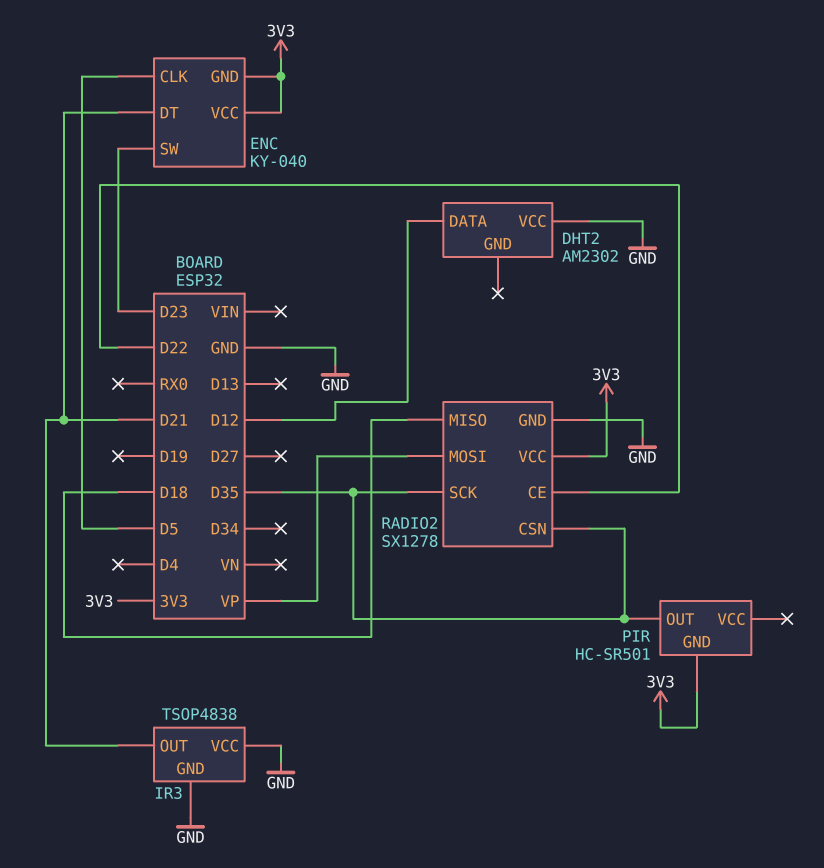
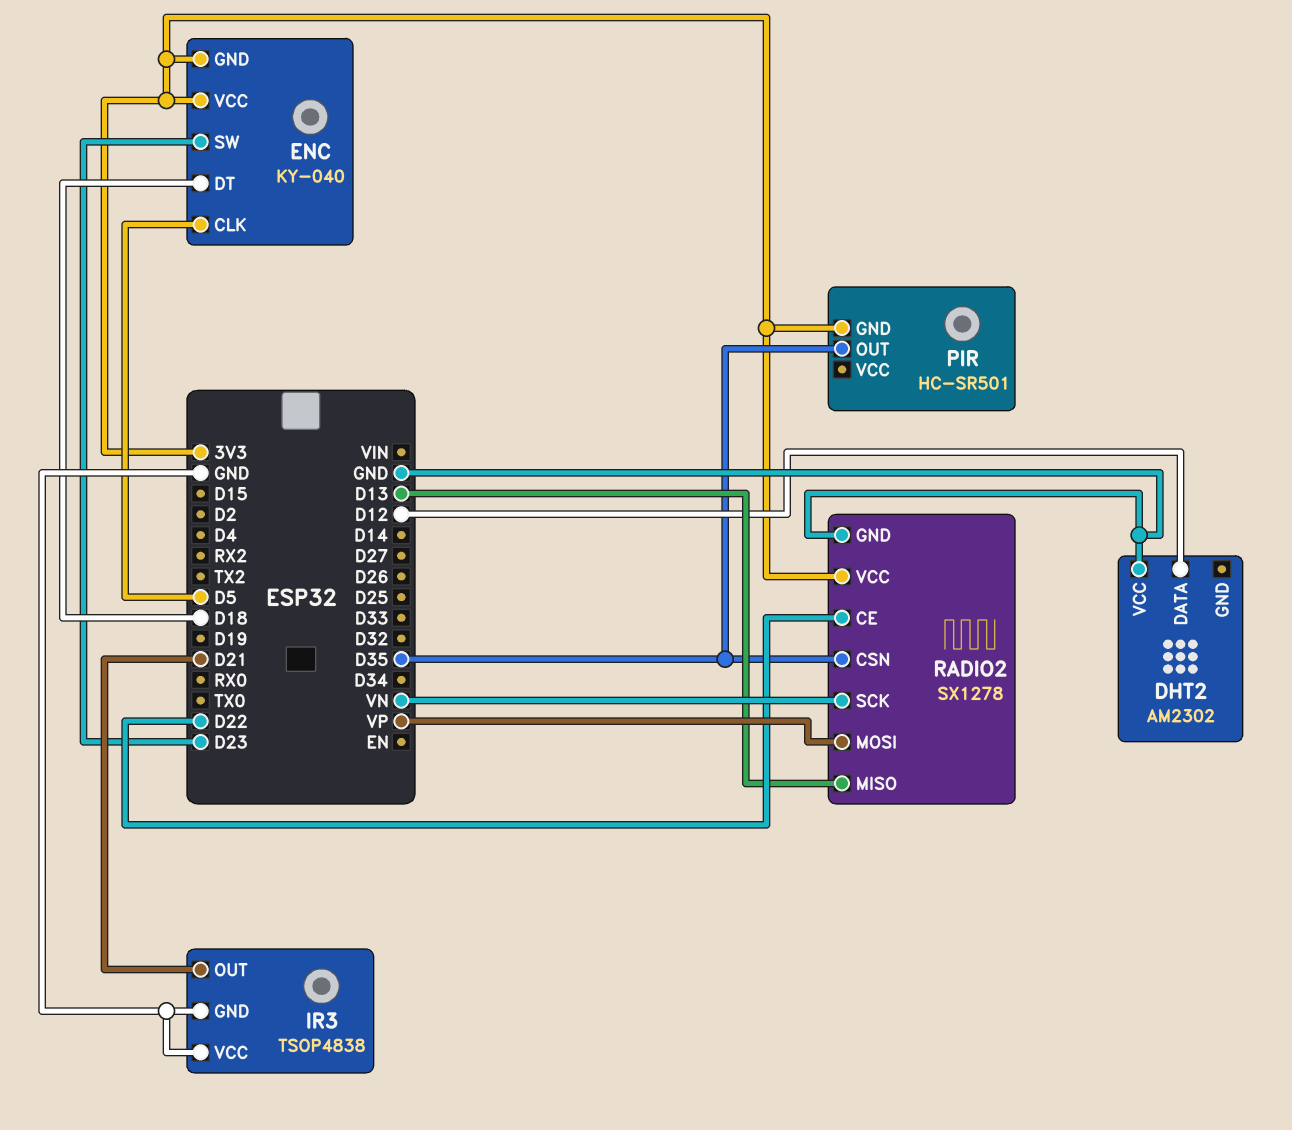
ENC pin DT: D21 -> D18
RADIO2 pin MISO: D18 -> D13
RADIO2 pin SCK: D35 -> VN

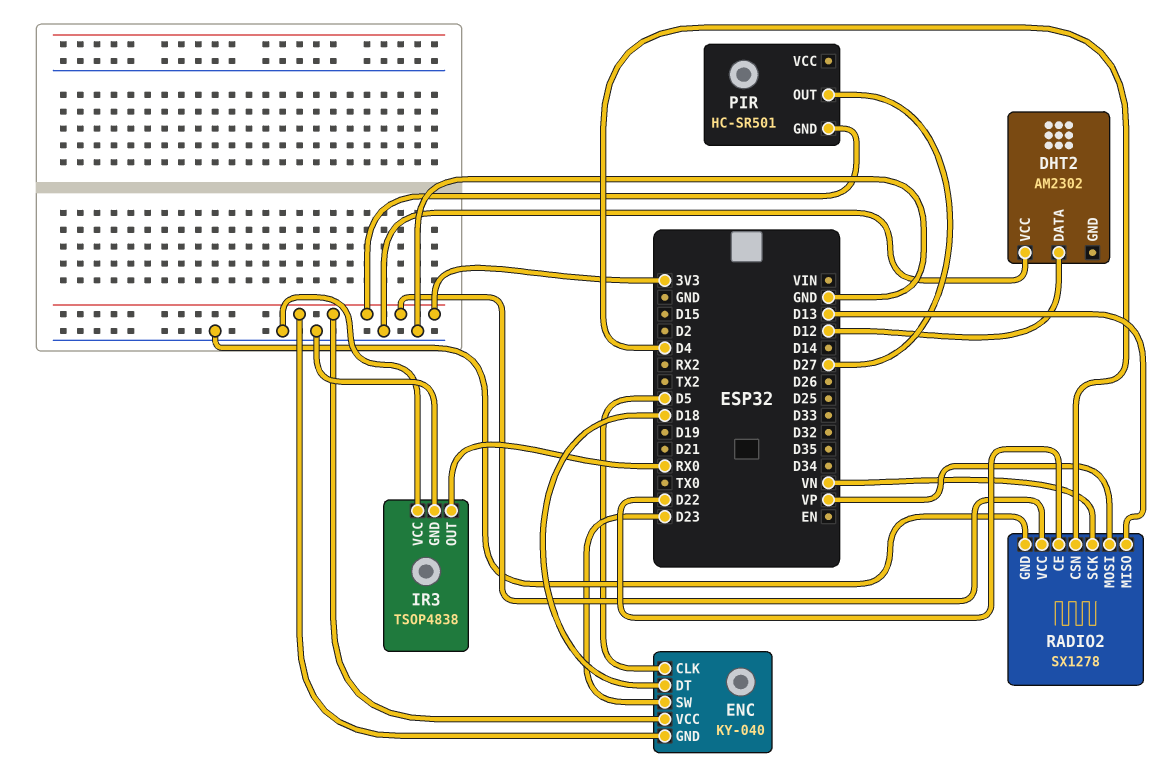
IR3 pin OUT: D21 -> RX0
PIR pin OUT: D35 -> D27
RADIO2 pin CSN: D35 -> D4

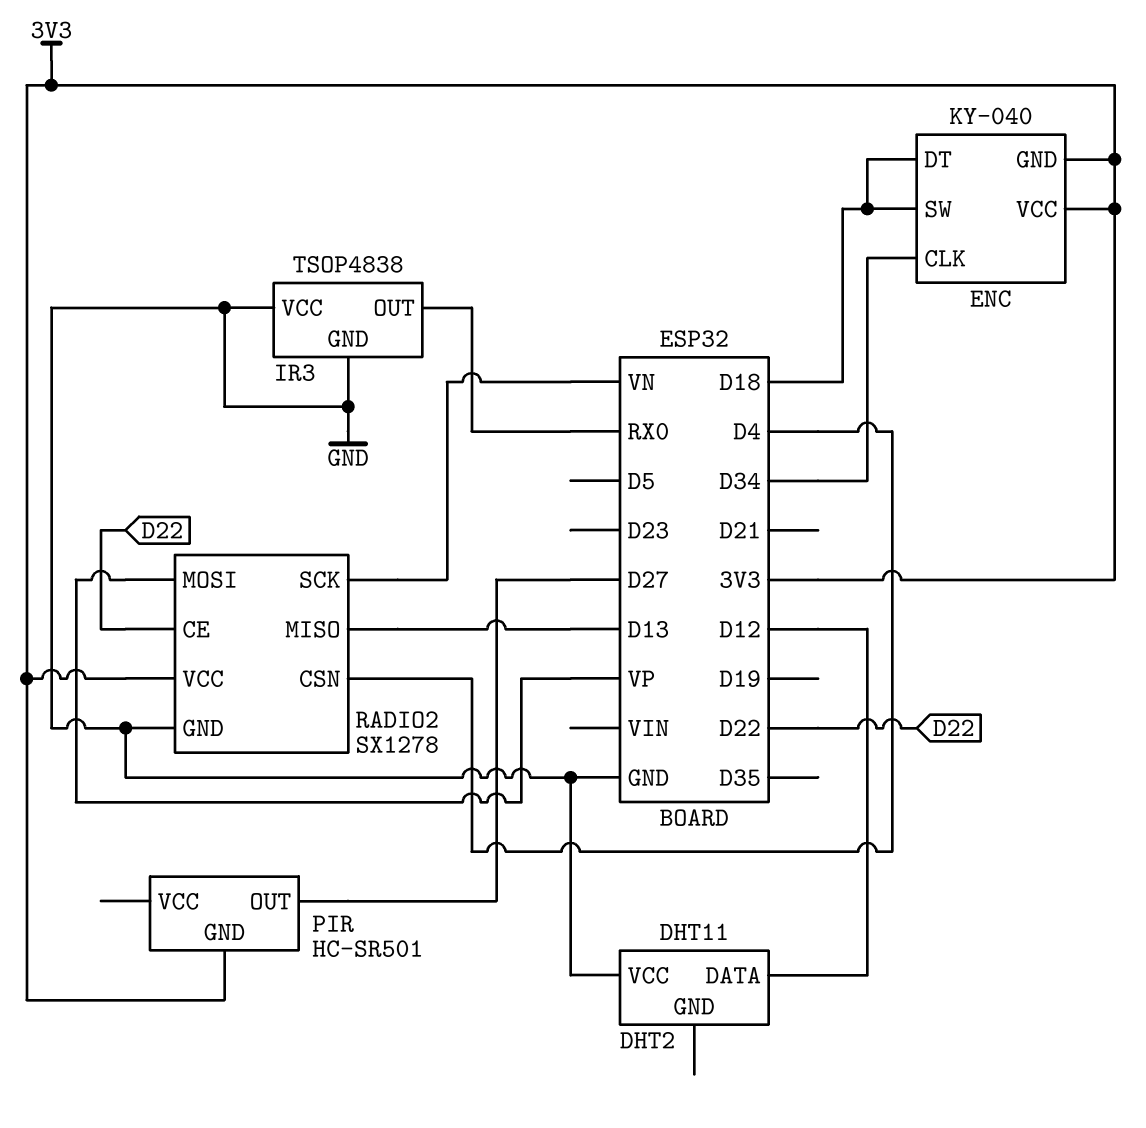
DHT2: AM2302 -> DHT11
ENC pin CLK: D5 -> D34
ENC pin SW: D23 -> D18

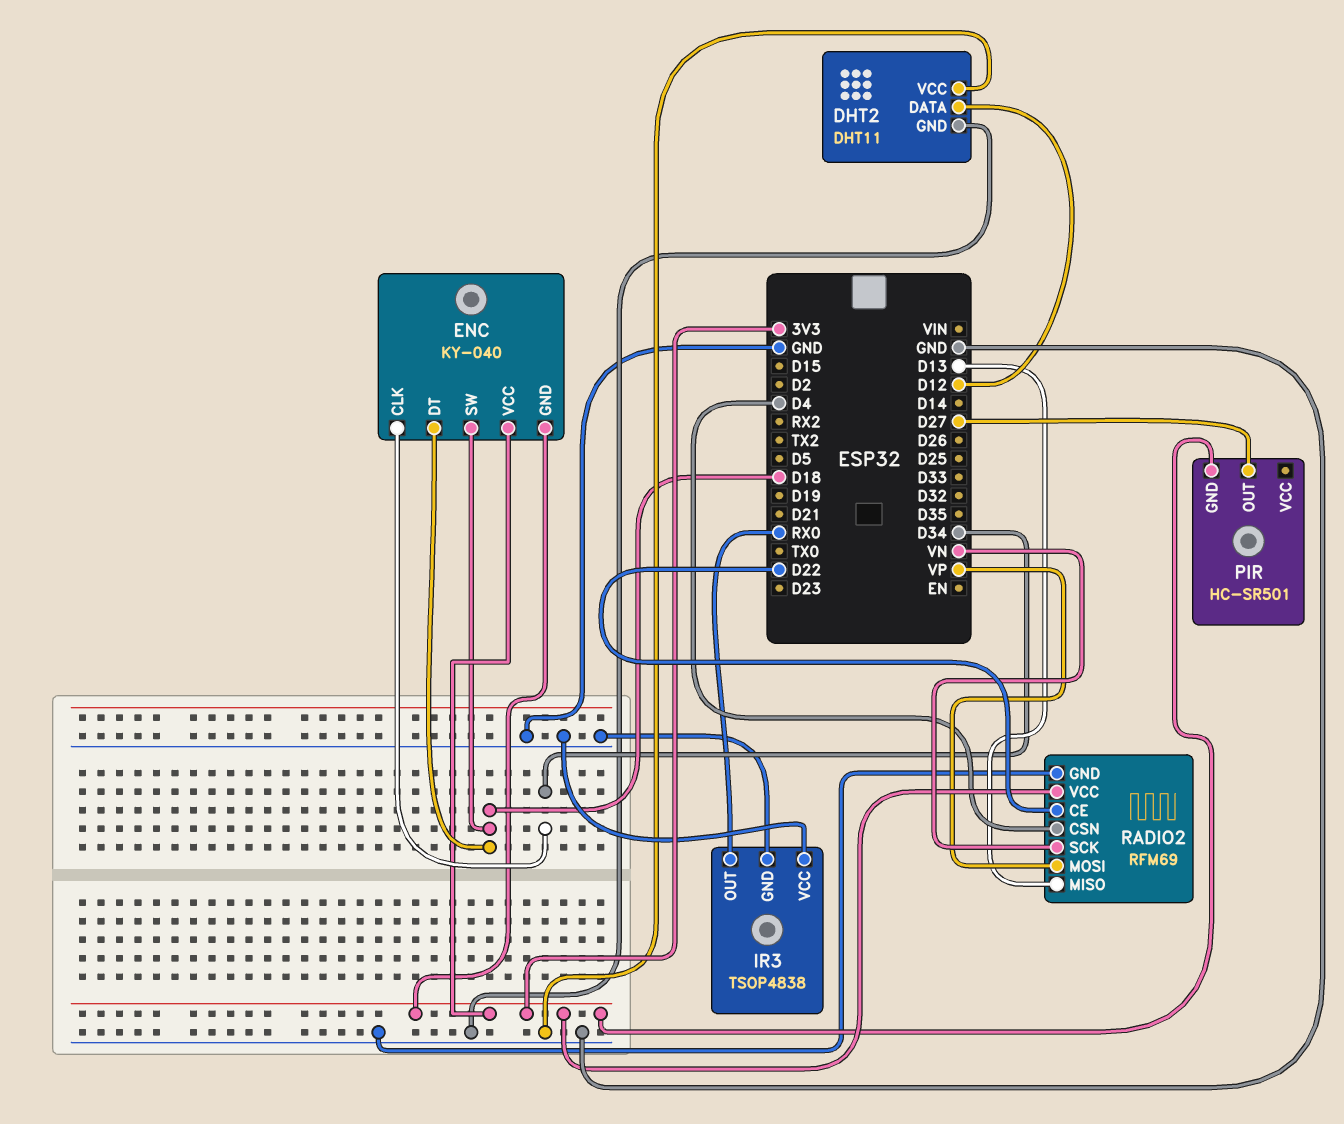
DHT2 pin GND: none -> GND
RADIO2: SX1278 -> RFM69

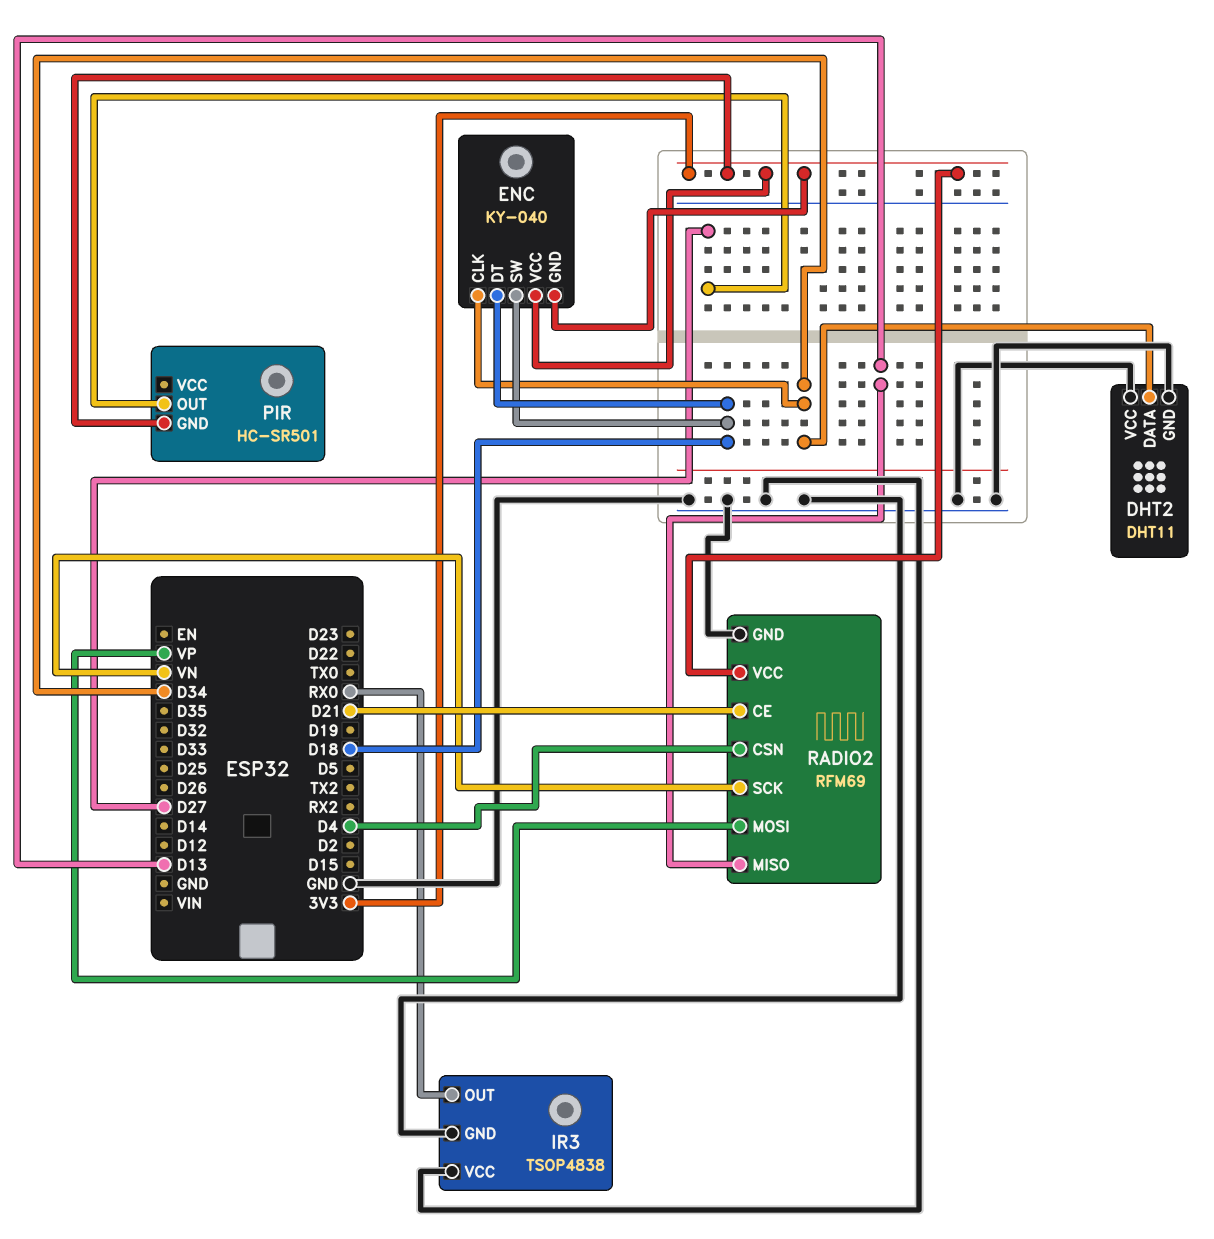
DHT2 pin DATA: D12 -> D34
RADIO2 pin CE: D22 -> D21

